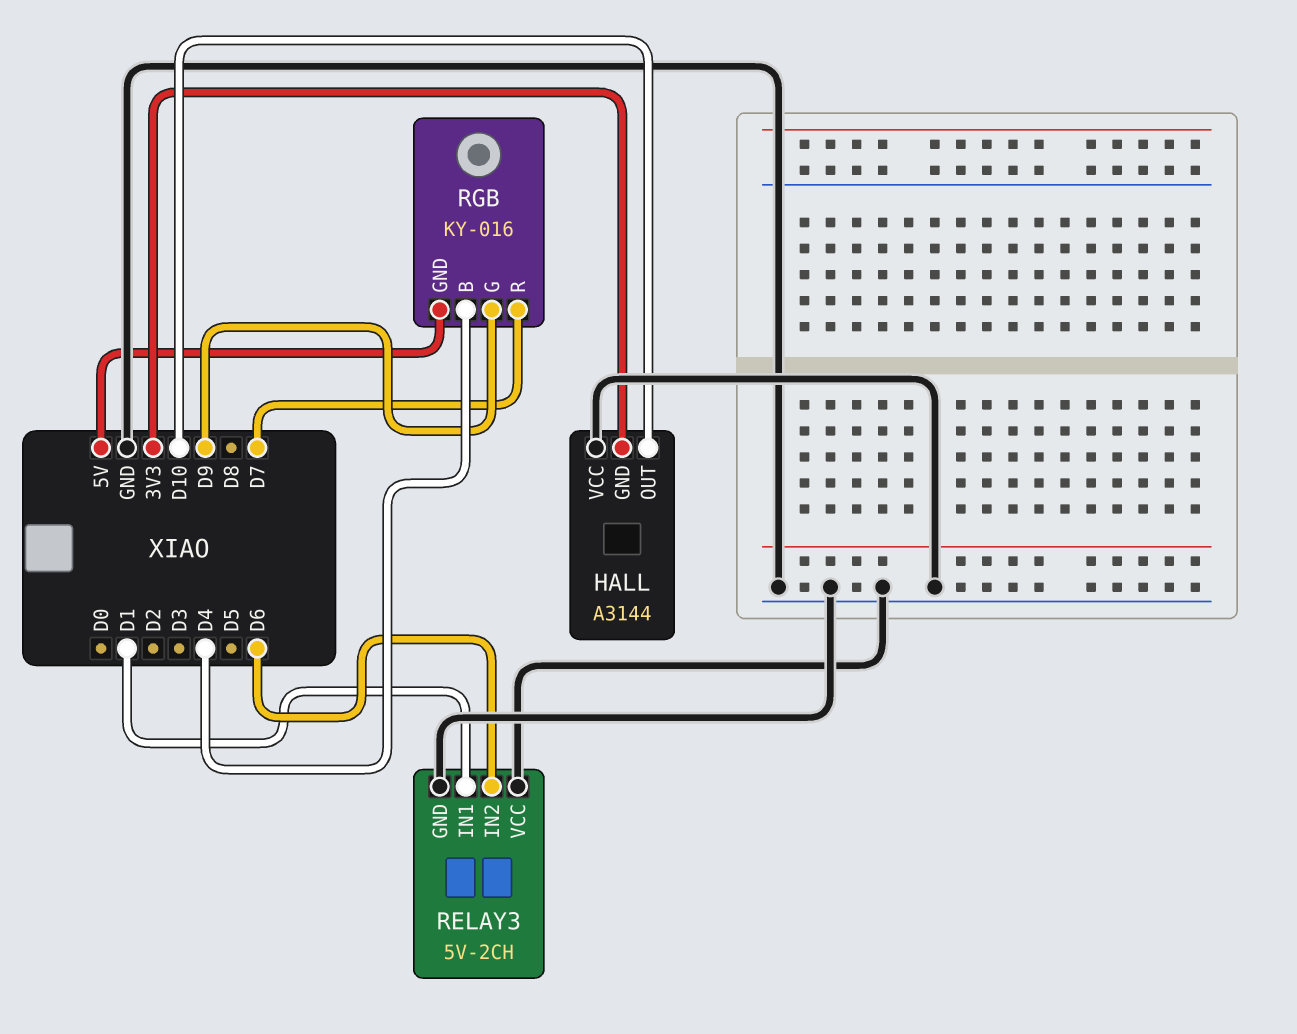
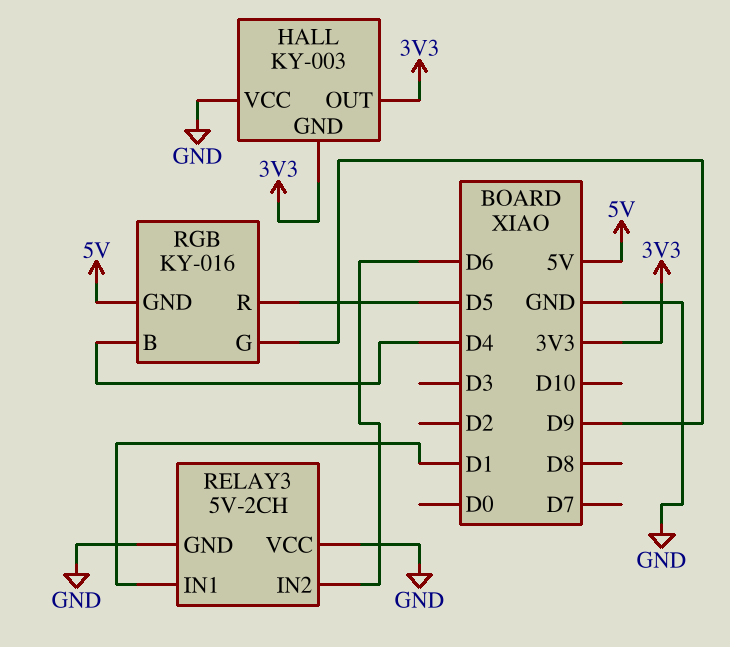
HALL: A3144 -> KY-003
HALL pin OUT: D10 -> 3V3
RGB pin R: D7 -> D5

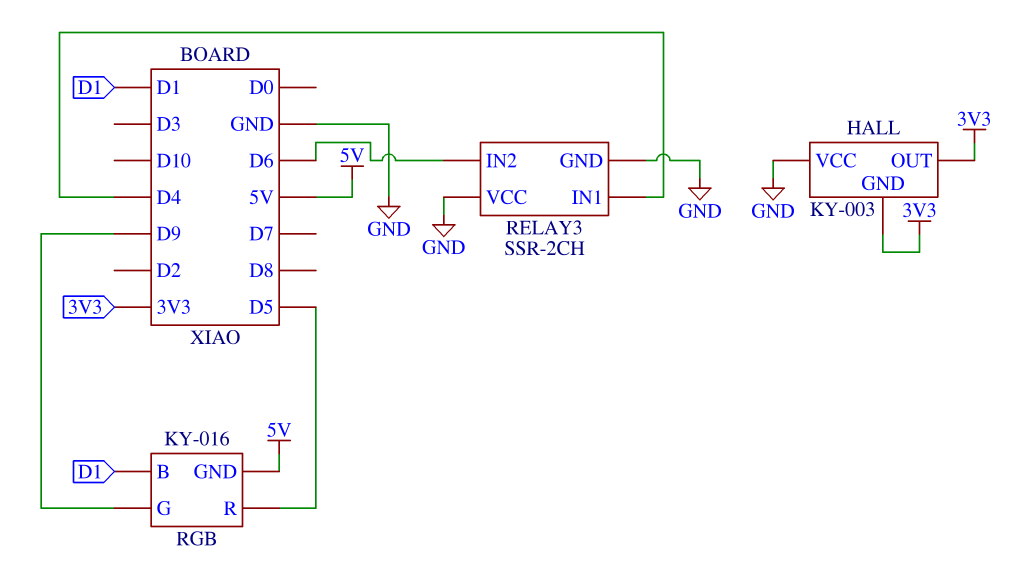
RELAY3: 5V-2CH -> SSR-2CH
RELAY3 pin IN1: D1 -> D4
RGB pin B: D4 -> D1

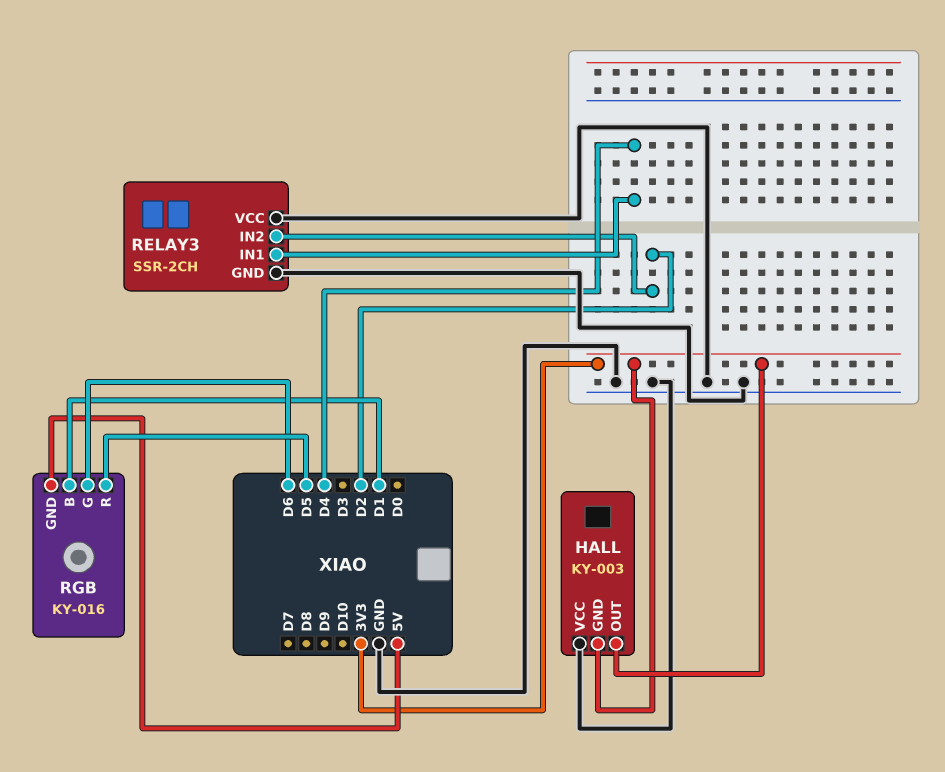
RELAY3 pin IN2: D6 -> D2
RGB pin G: D9 -> D6

